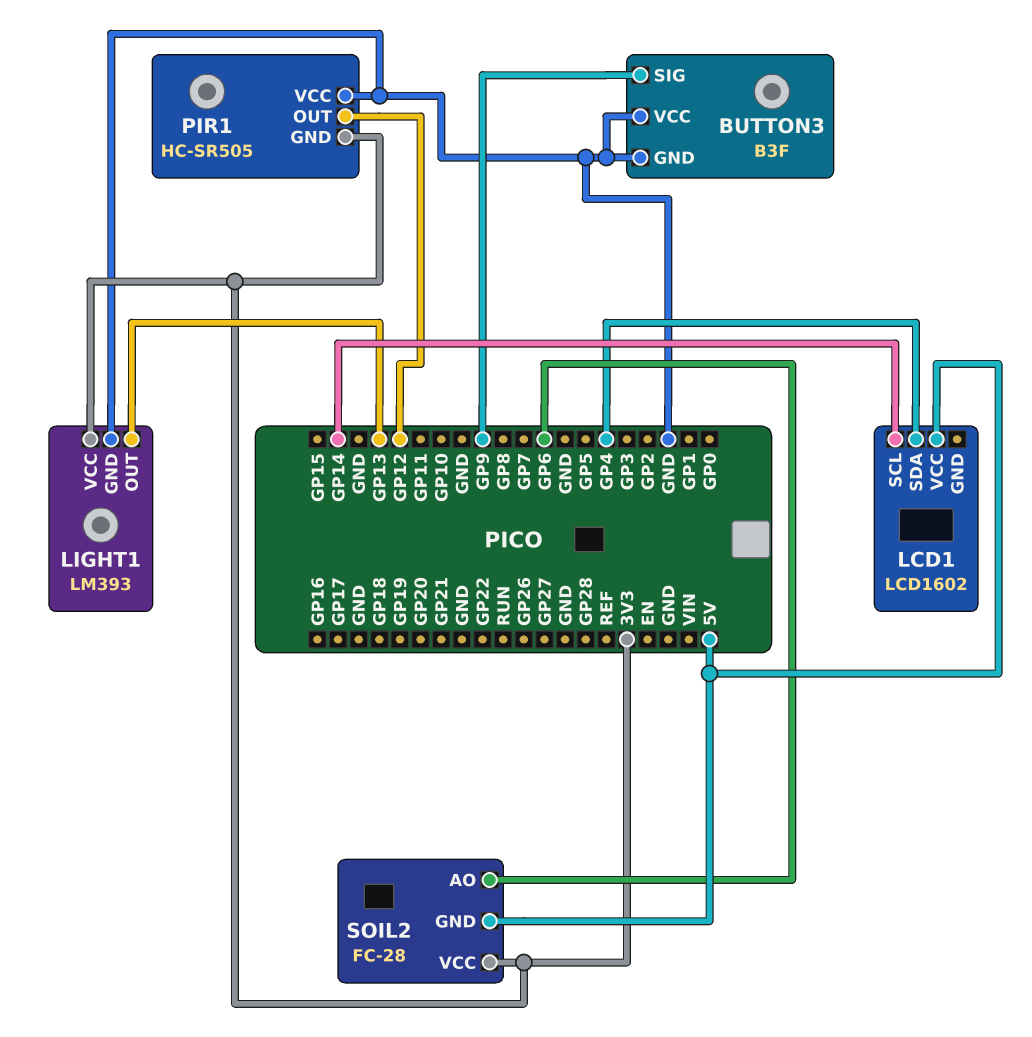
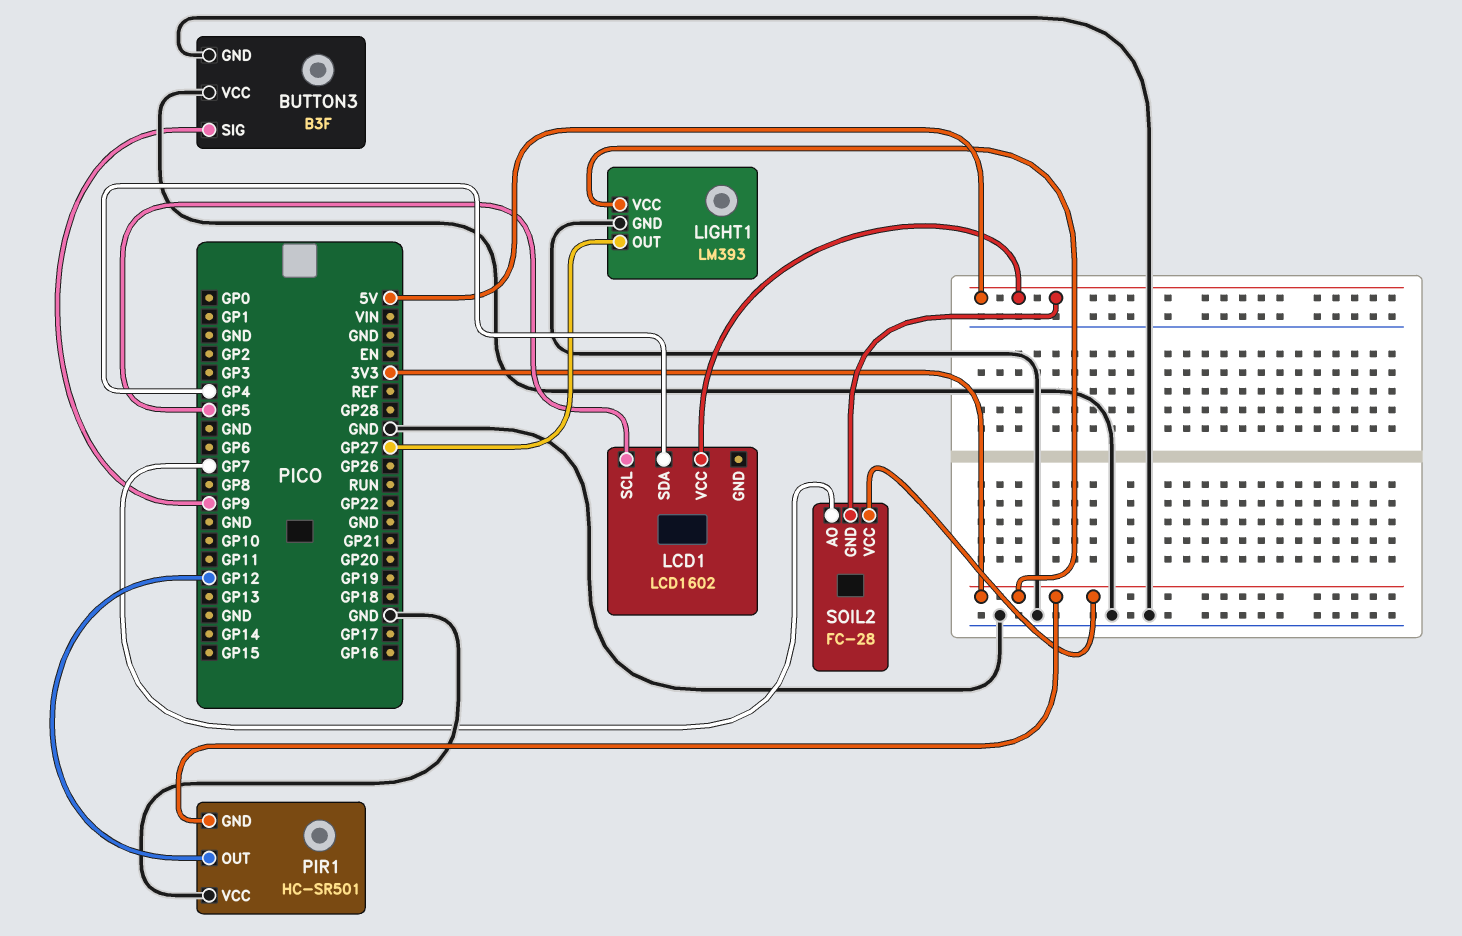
LCD1 pin SCL: GP14 -> GP5
LIGHT1 pin OUT: GP13 -> GP27
PIR1: HC-SR505 -> HC-SR501
SOIL2 pin AO: GP6 -> GP7

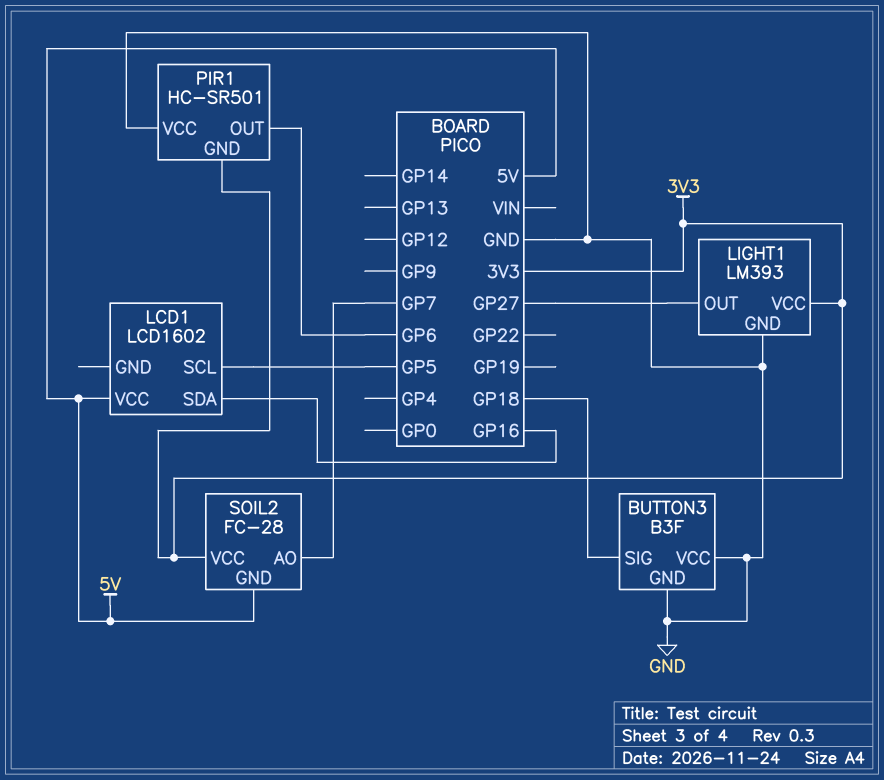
BUTTON3 pin SIG: GP9 -> GP18
LCD1 pin SDA: GP4 -> GP16
PIR1 pin OUT: GP12 -> GP6

